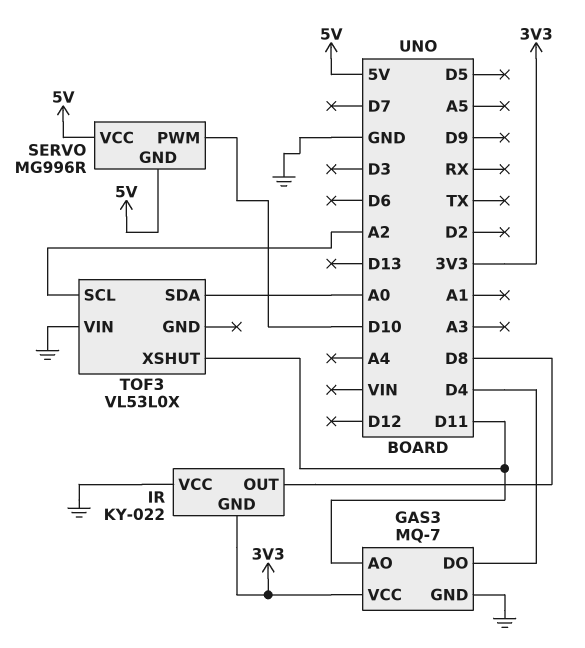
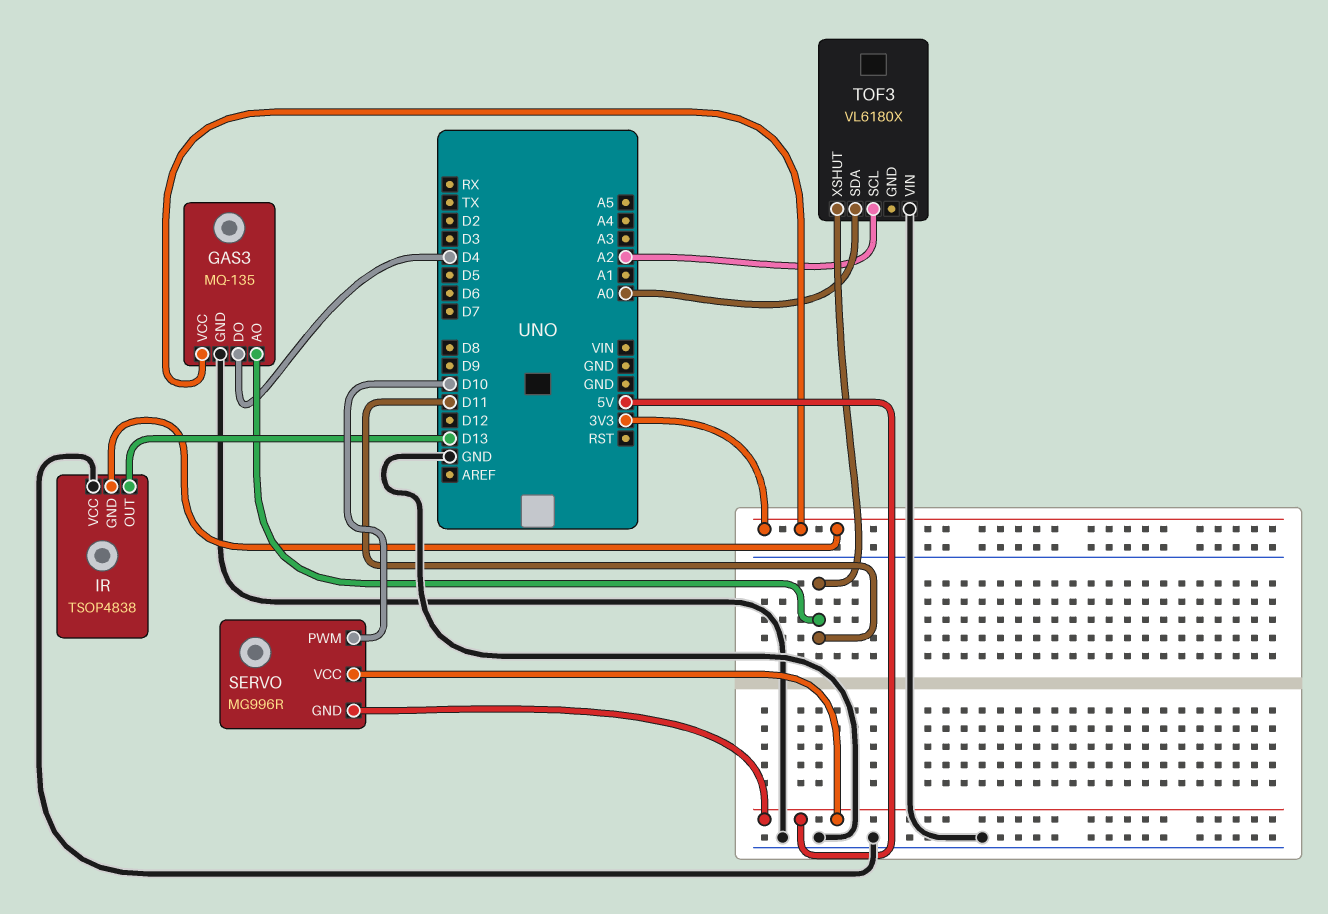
GAS3: MQ-7 -> MQ-135
IR: KY-022 -> TSOP4838
IR pin OUT: D8 -> D13
TOF3: VL53L0X -> VL6180X

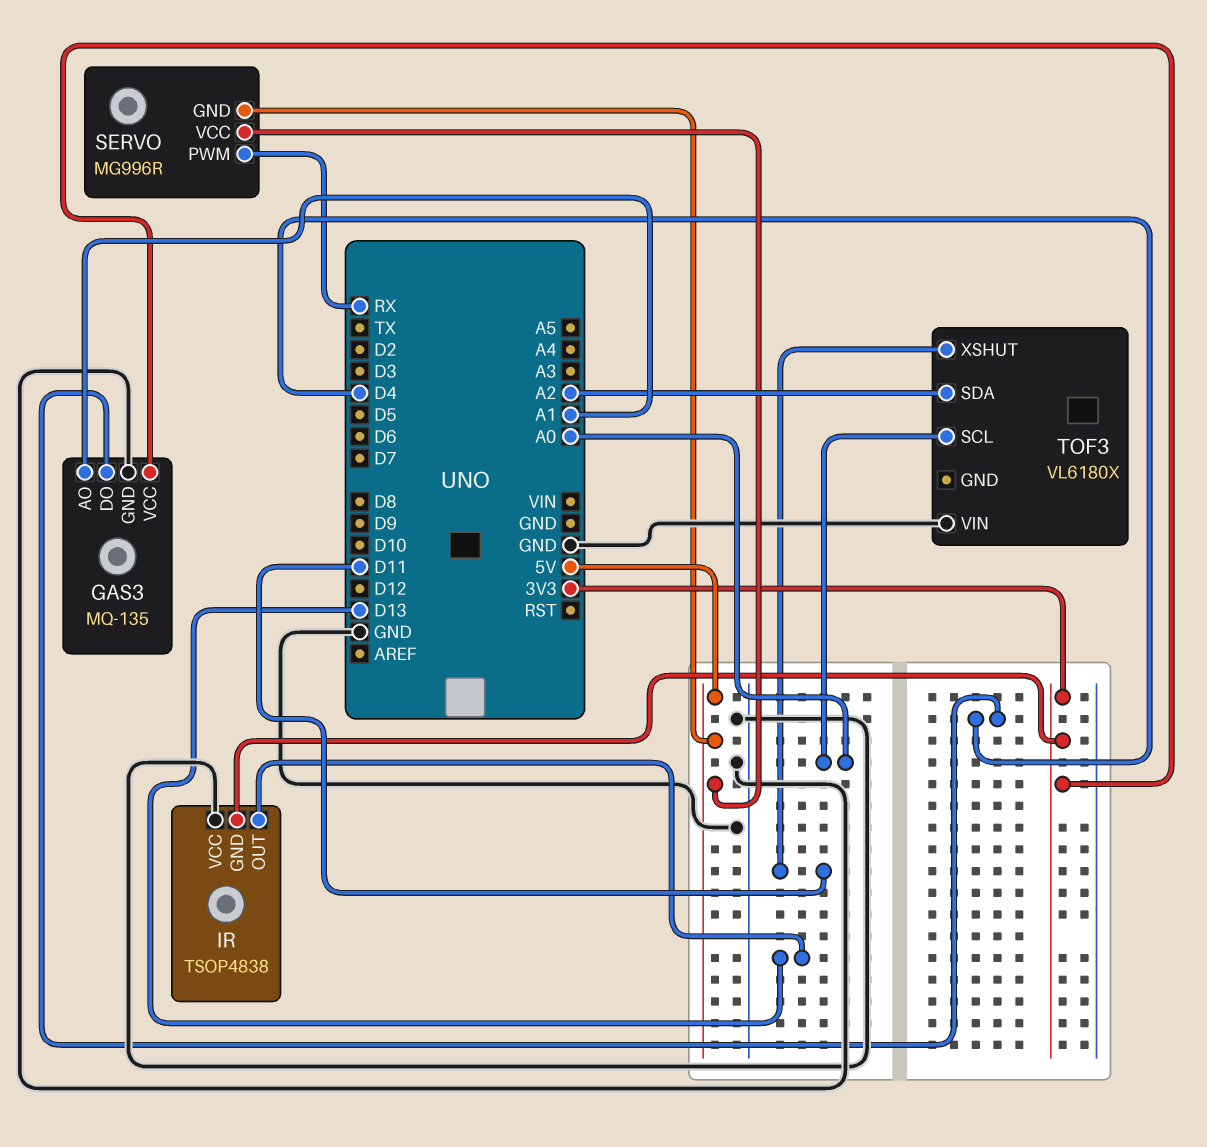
GAS3 pin AO: D11 -> A1
SERVO pin PWM: D10 -> RX
TOF3 pin SCL: A2 -> A0
TOF3 pin SDA: A0 -> A2

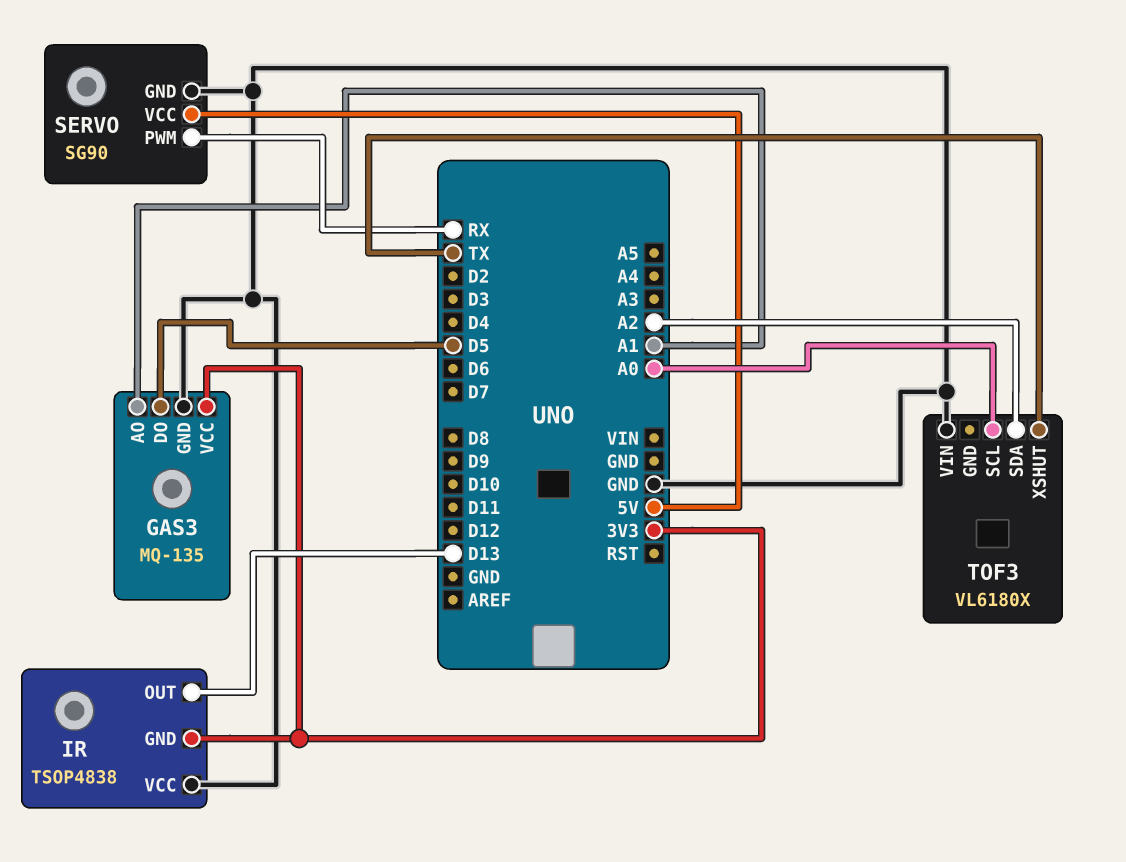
GAS3 pin DO: D4 -> D5
SERVO: MG996R -> SG90
SERVO pin GND: 5V -> GND
TOF3 pin XSHUT: D11 -> TX

